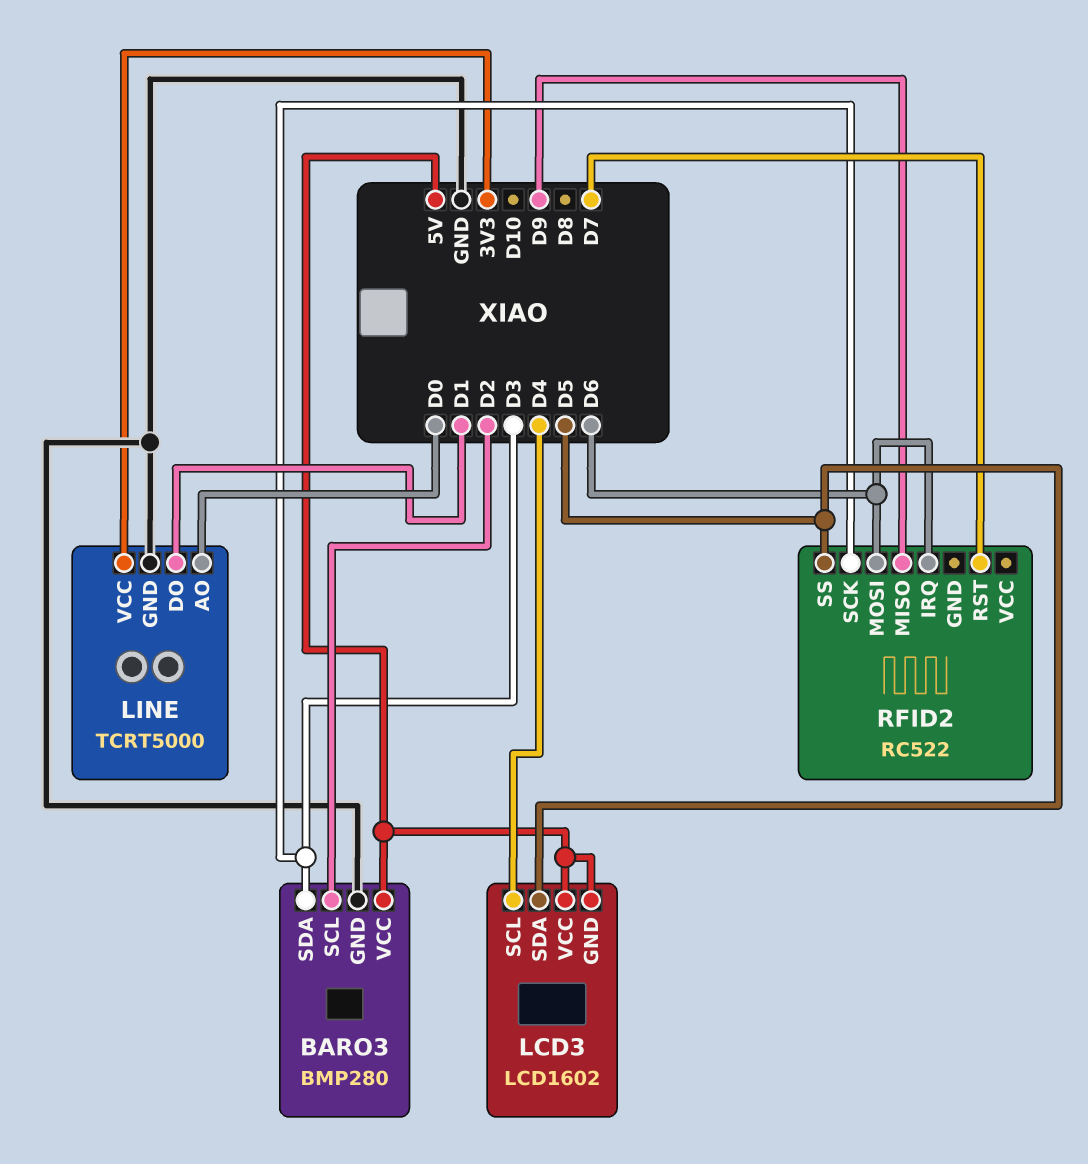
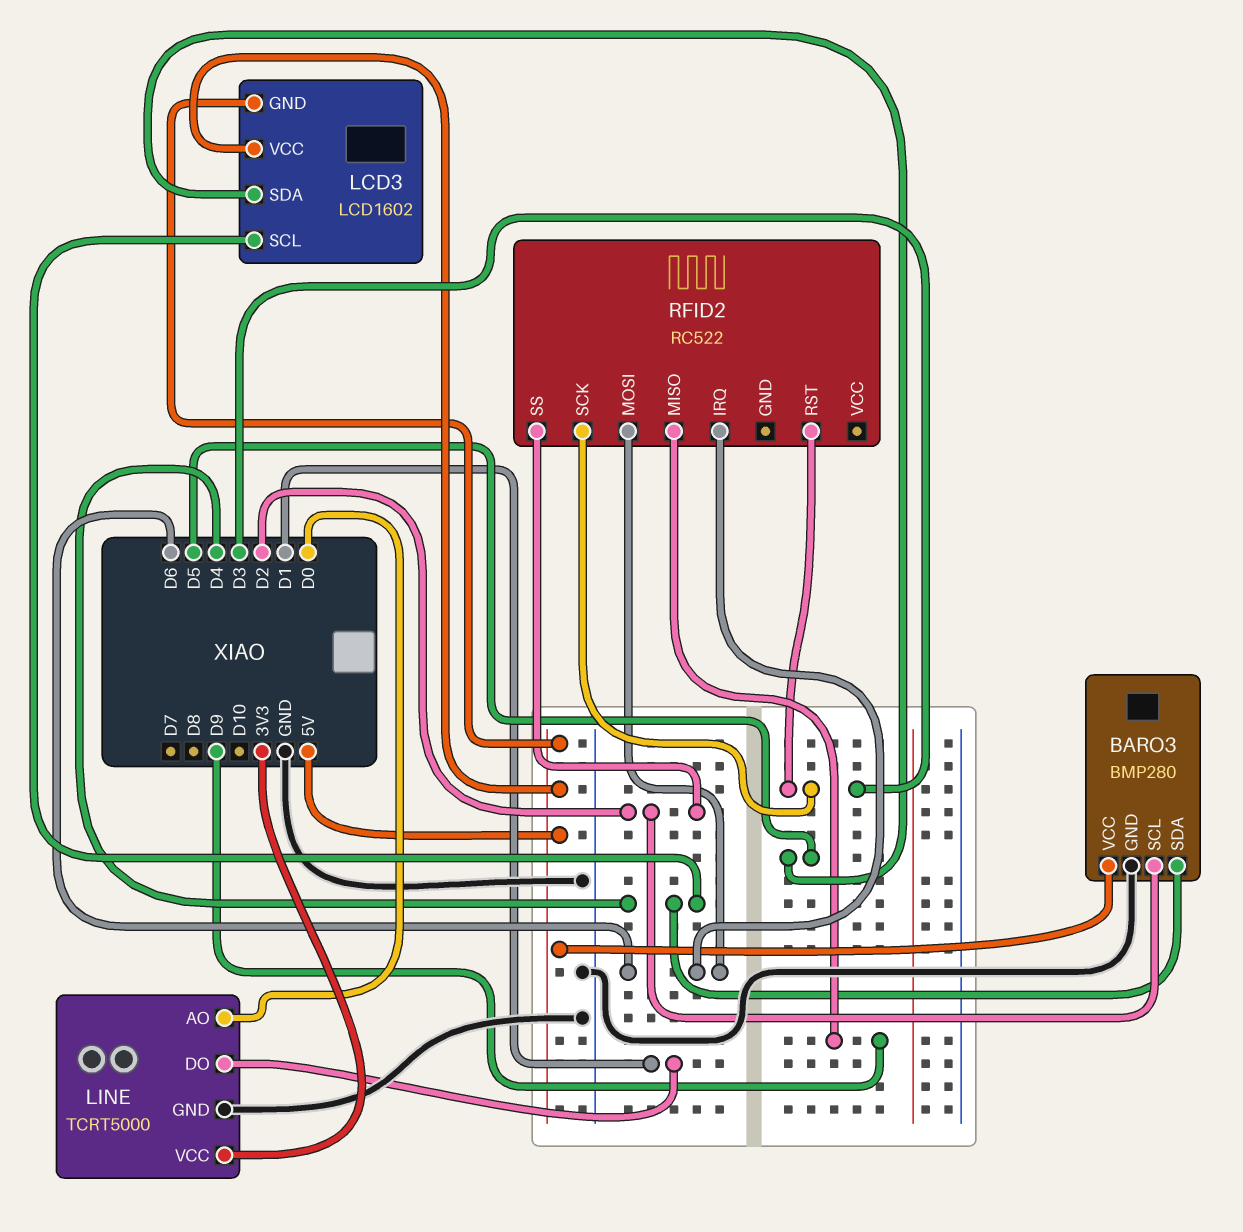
BARO3 pin SDA: D3 -> D4
RFID2 pin RST: D7 -> D3
RFID2 pin SS: D5 -> D2

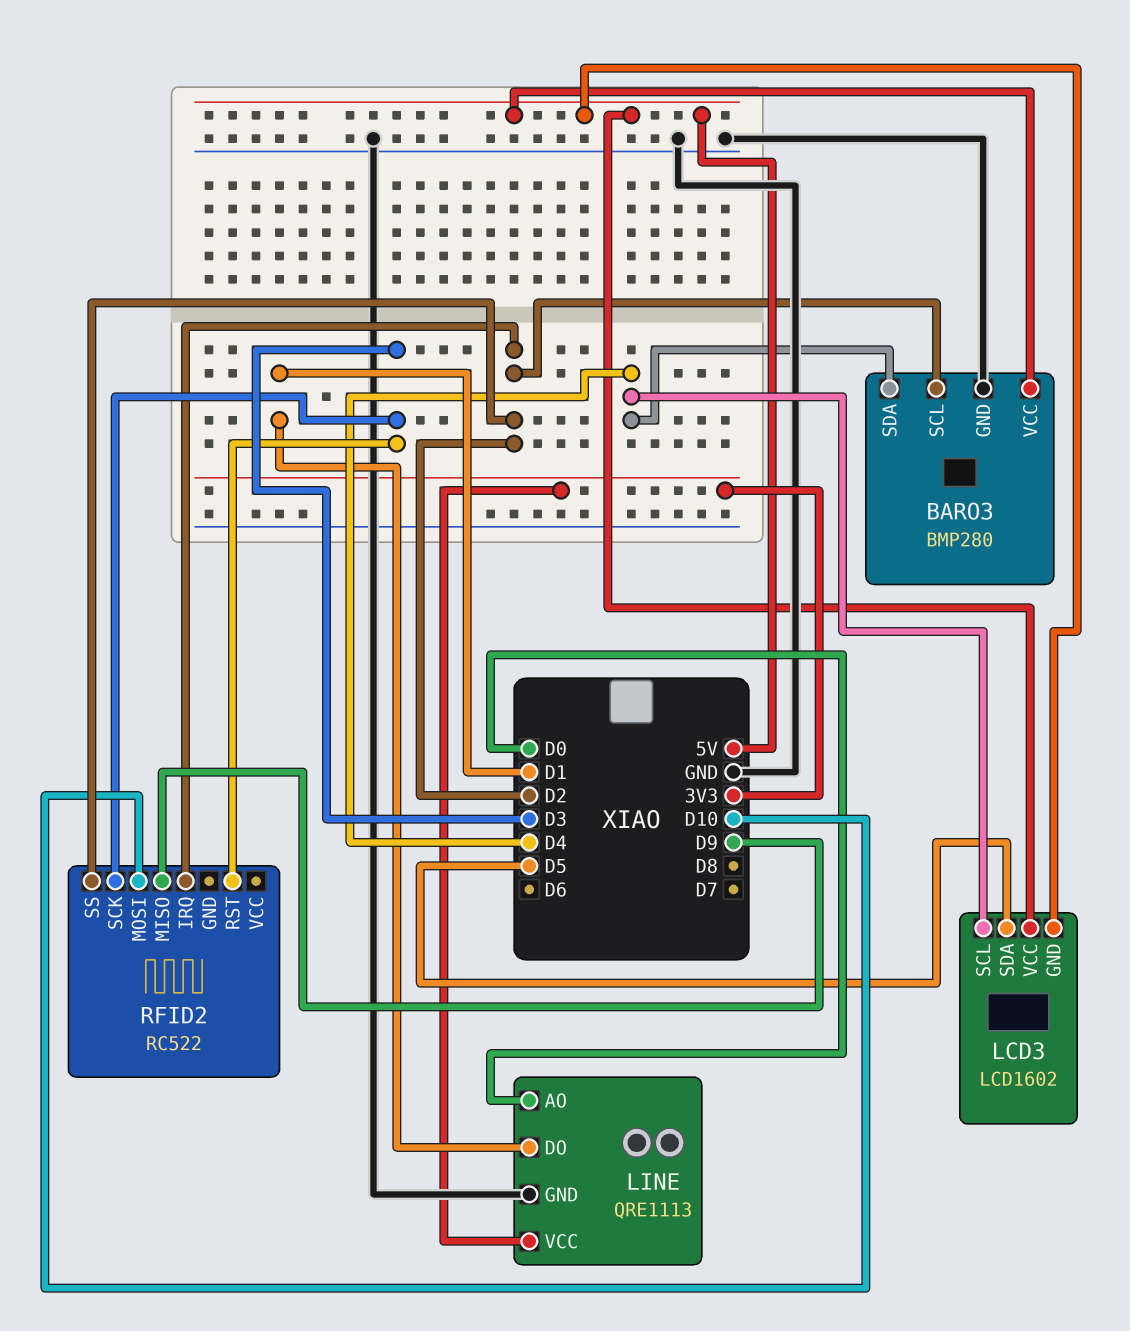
LINE: TCRT5000 -> QRE1113
RFID2 pin IRQ: D6 -> D2
RFID2 pin MOSI: D6 -> D10

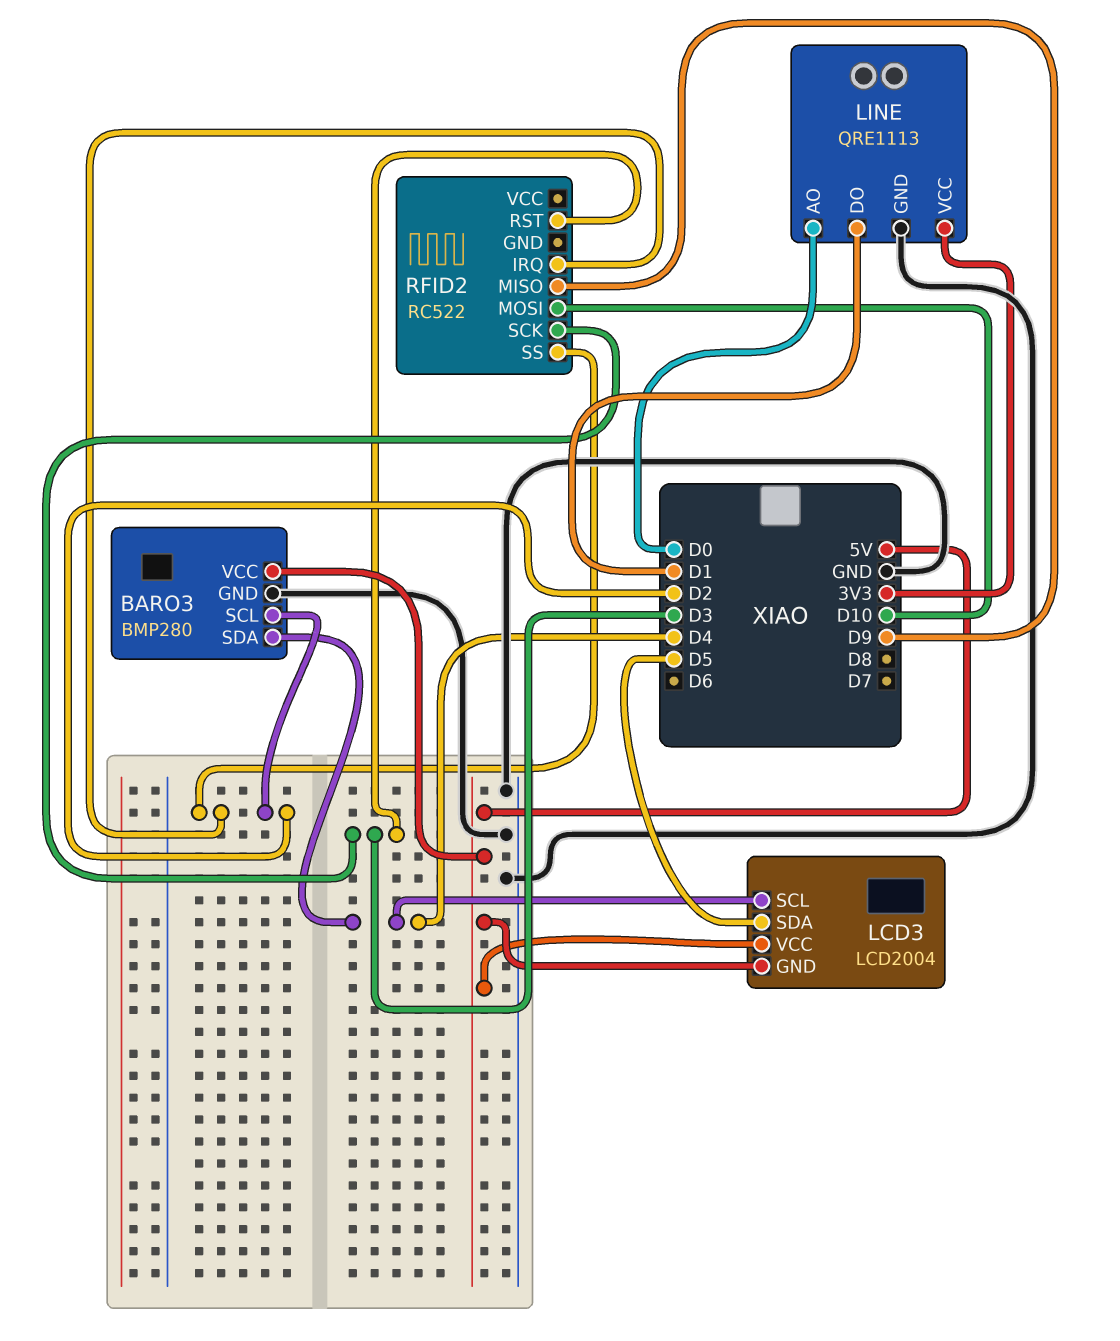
LCD3: LCD1602 -> LCD2004

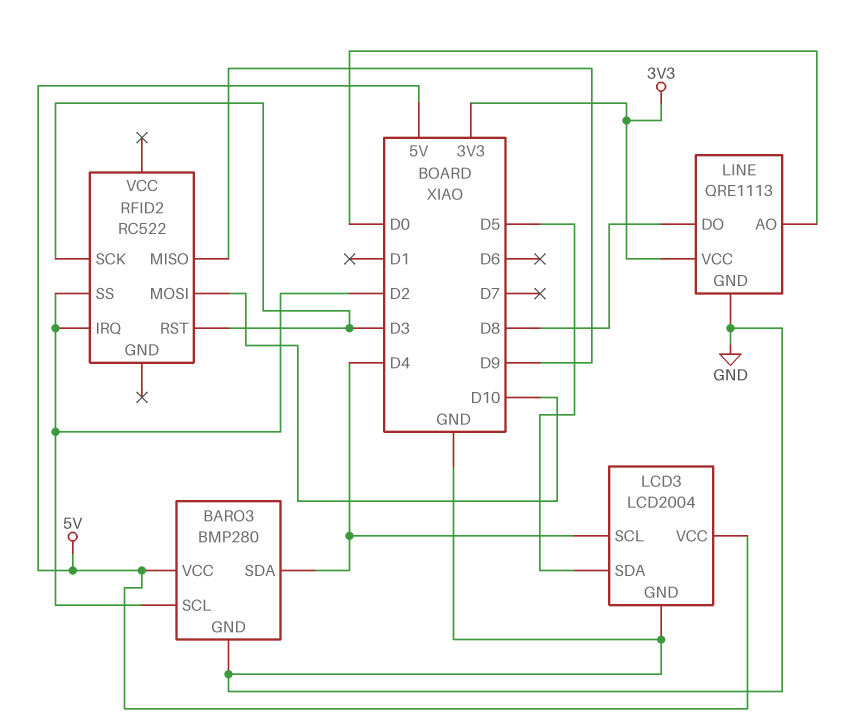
LCD3 pin GND: 5V -> GND
LINE pin DO: D1 -> D8

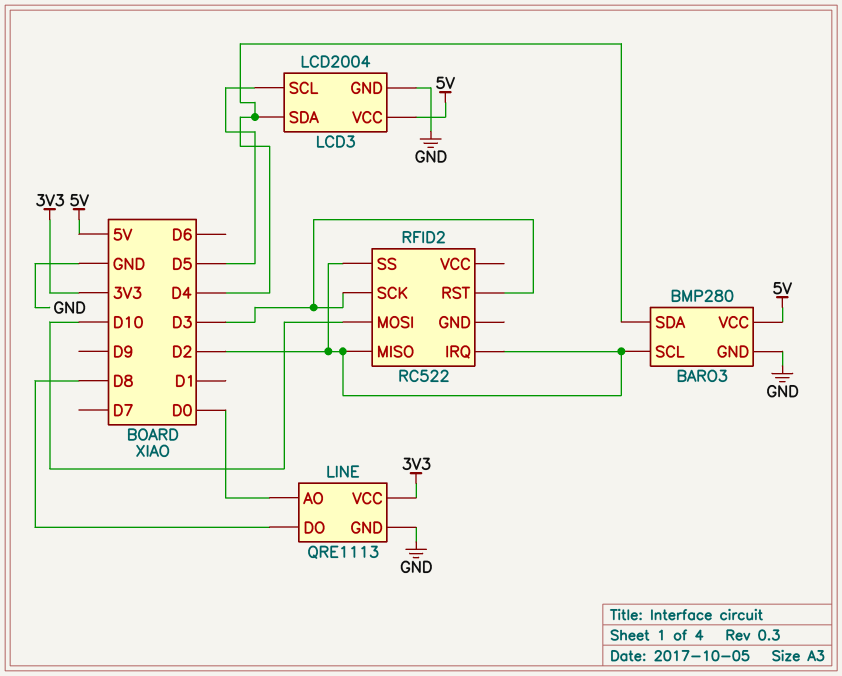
LCD3 pin SCL: D4 -> D5
LCD3 pin SDA: D5 -> D4
RFID2 pin MISO: D9 -> D2

